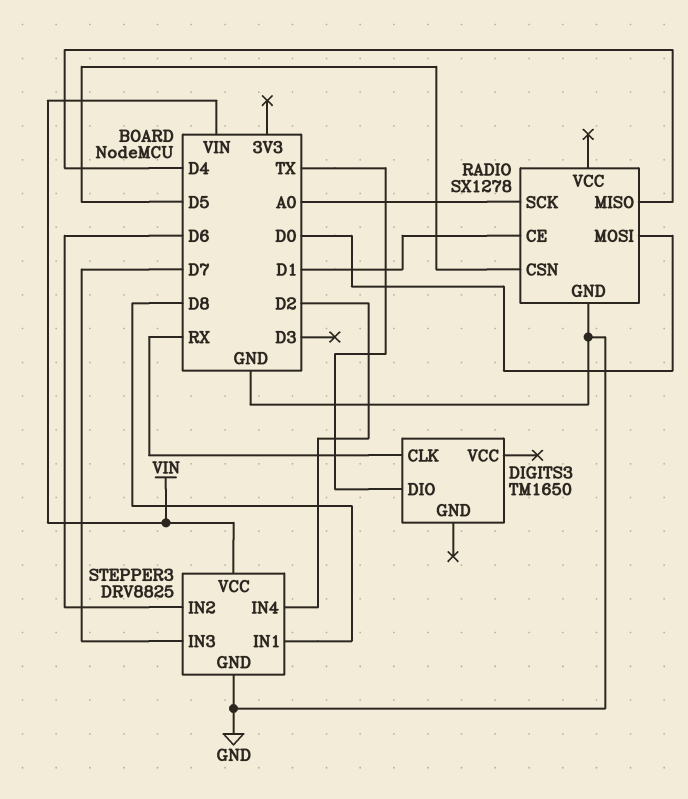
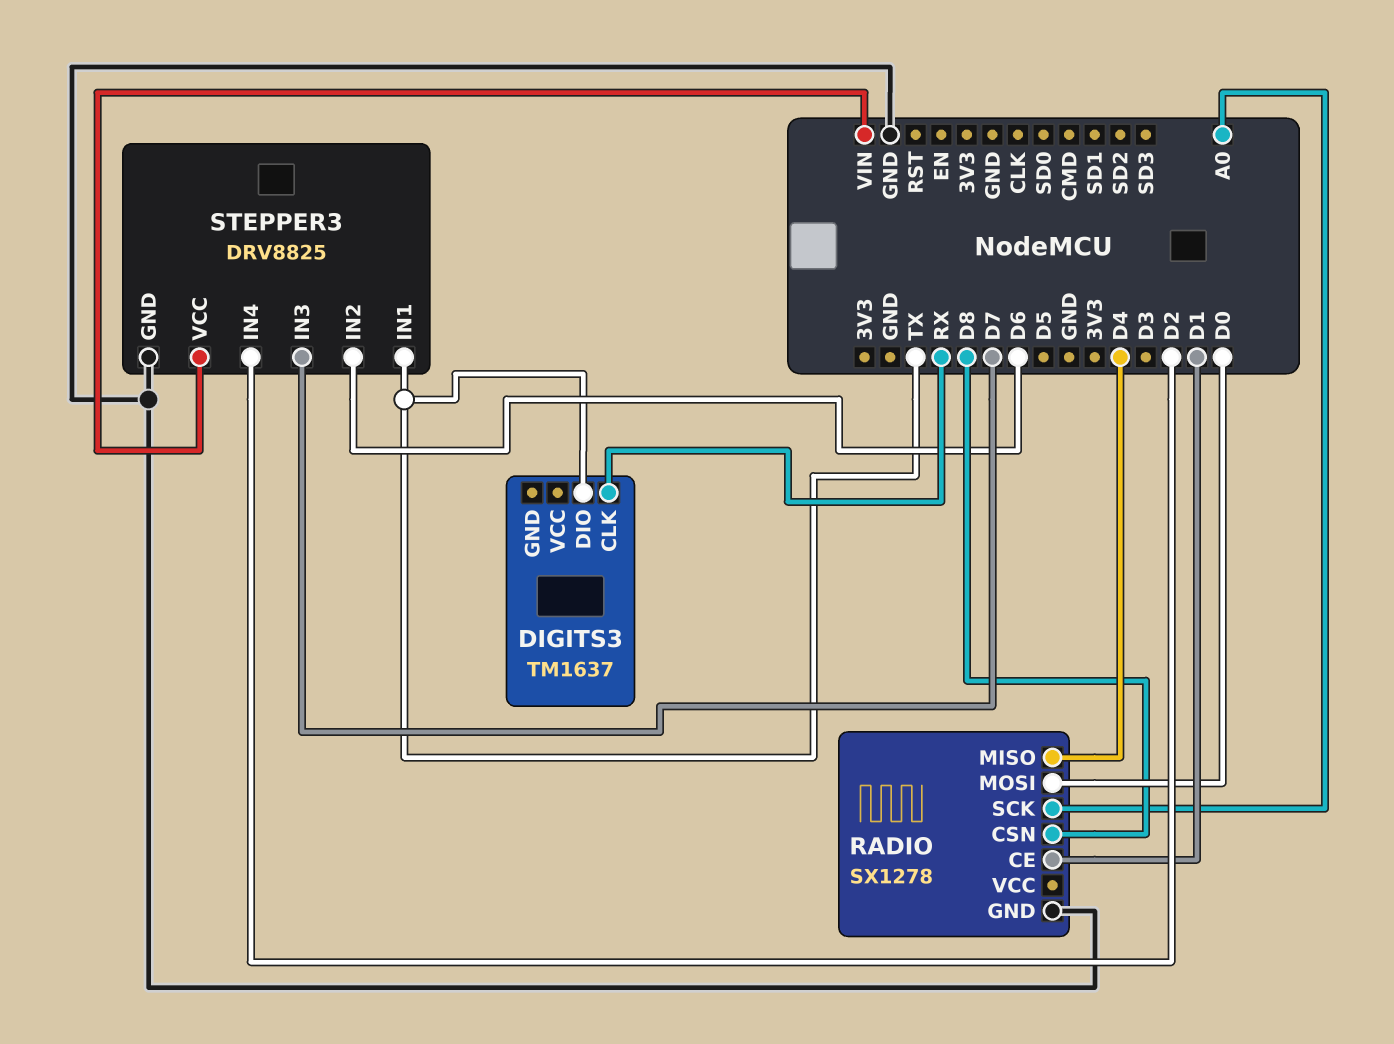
DIGITS3: TM1650 -> TM1637
RADIO pin CSN: D5 -> D8
STEPPER3 pin IN1: D8 -> TX

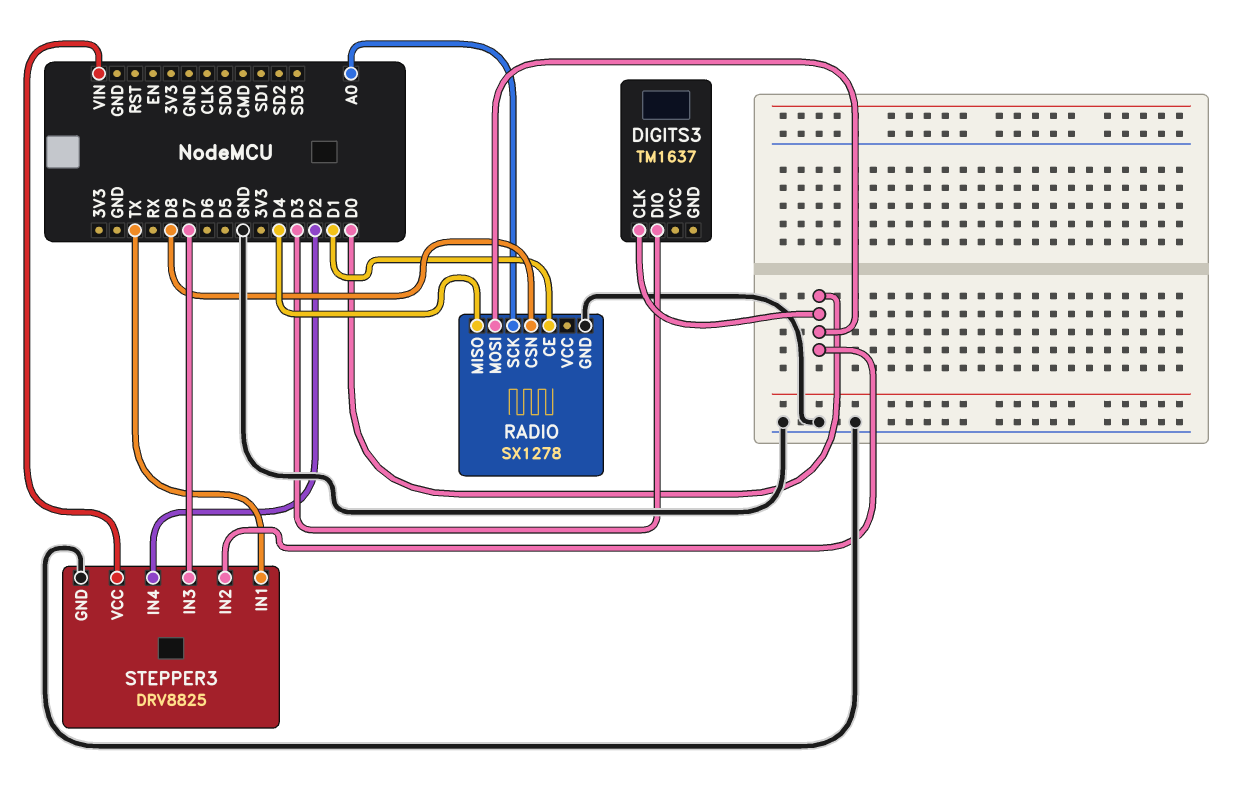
DIGITS3 pin CLK: RX -> D0
DIGITS3 pin DIO: TX -> D3
STEPPER3 pin IN2: D6 -> D0

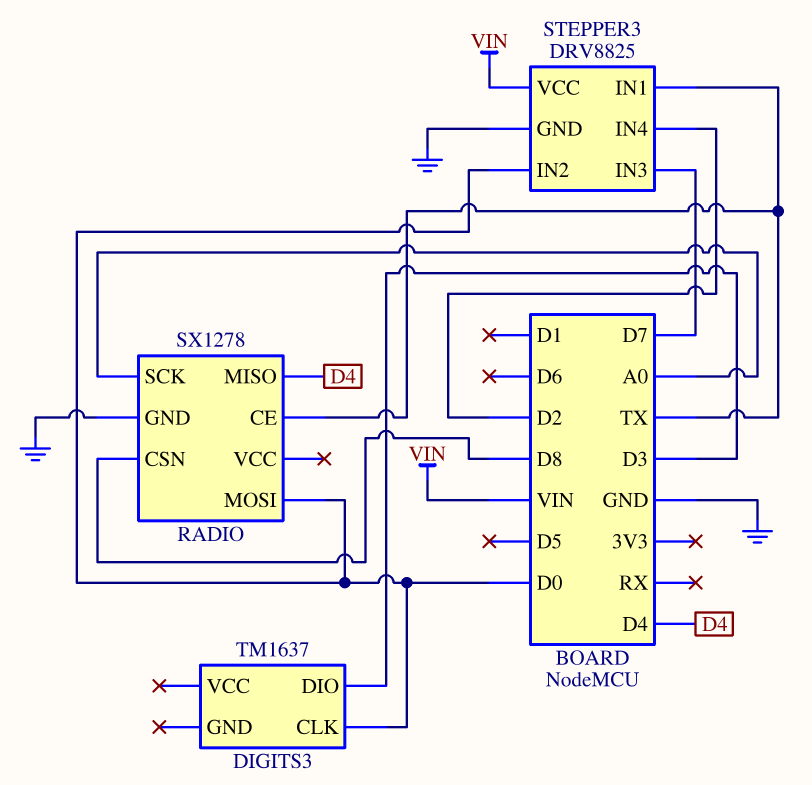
RADIO pin CE: D1 -> TX

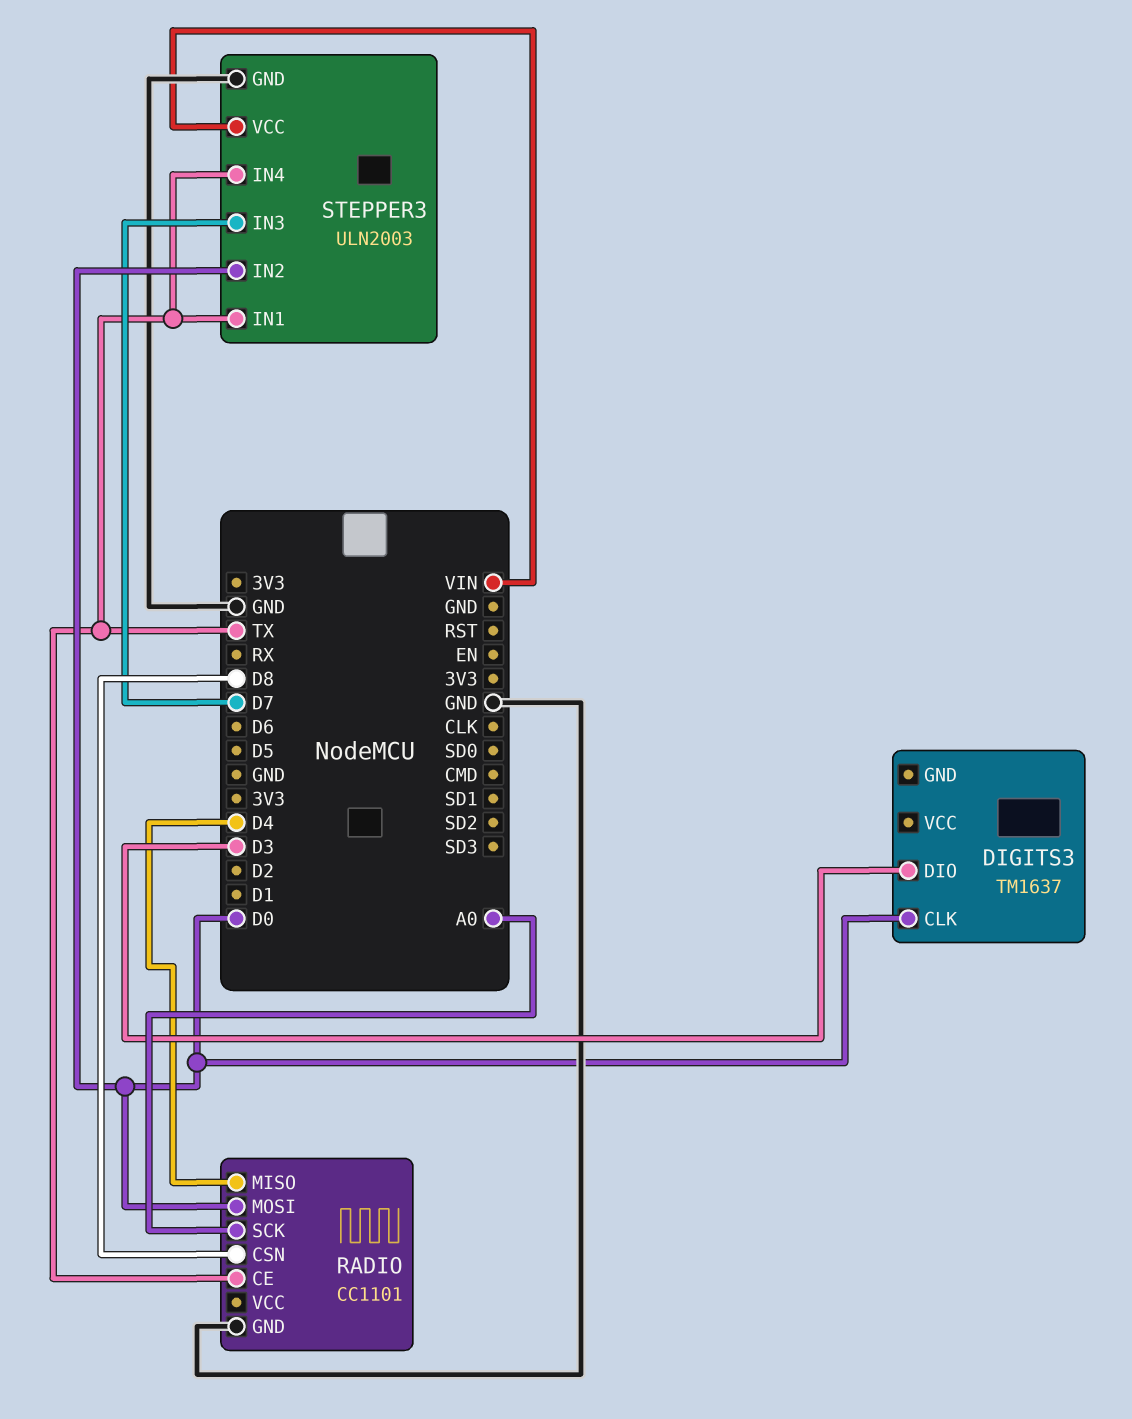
RADIO: SX1278 -> CC1101
STEPPER3: DRV8825 -> ULN2003
STEPPER3 pin IN4: D2 -> TX

